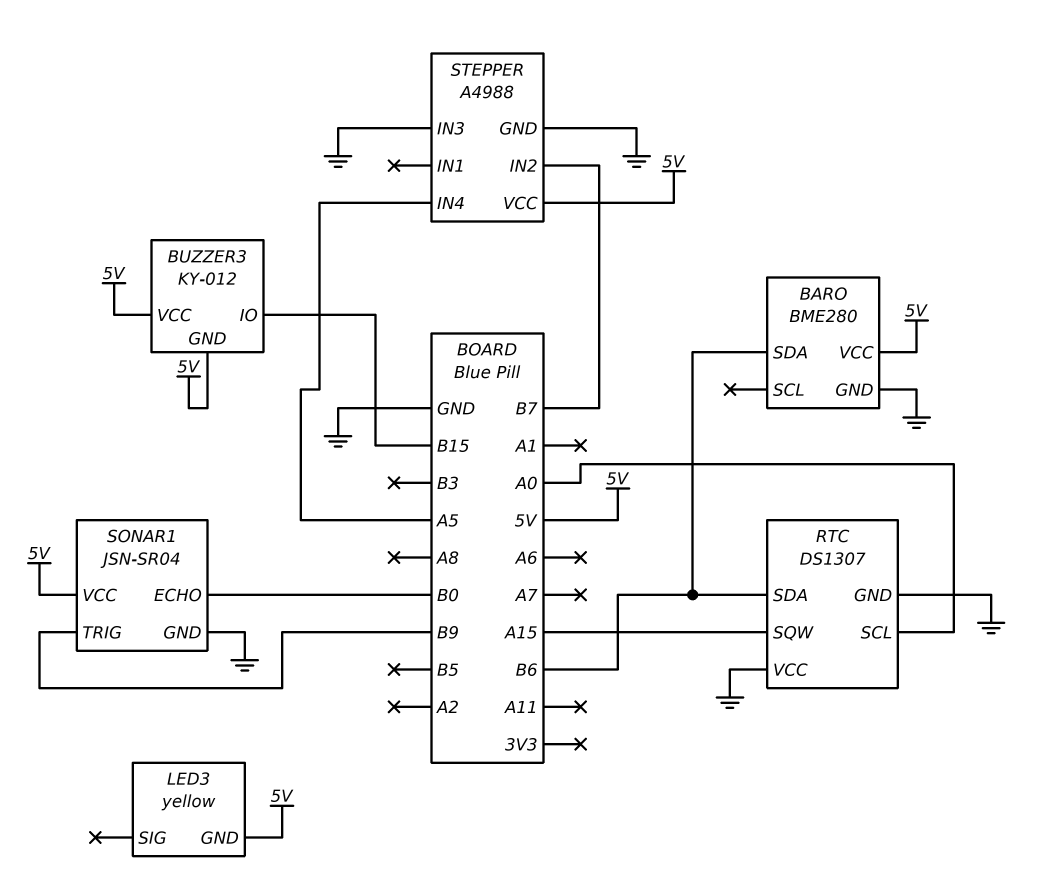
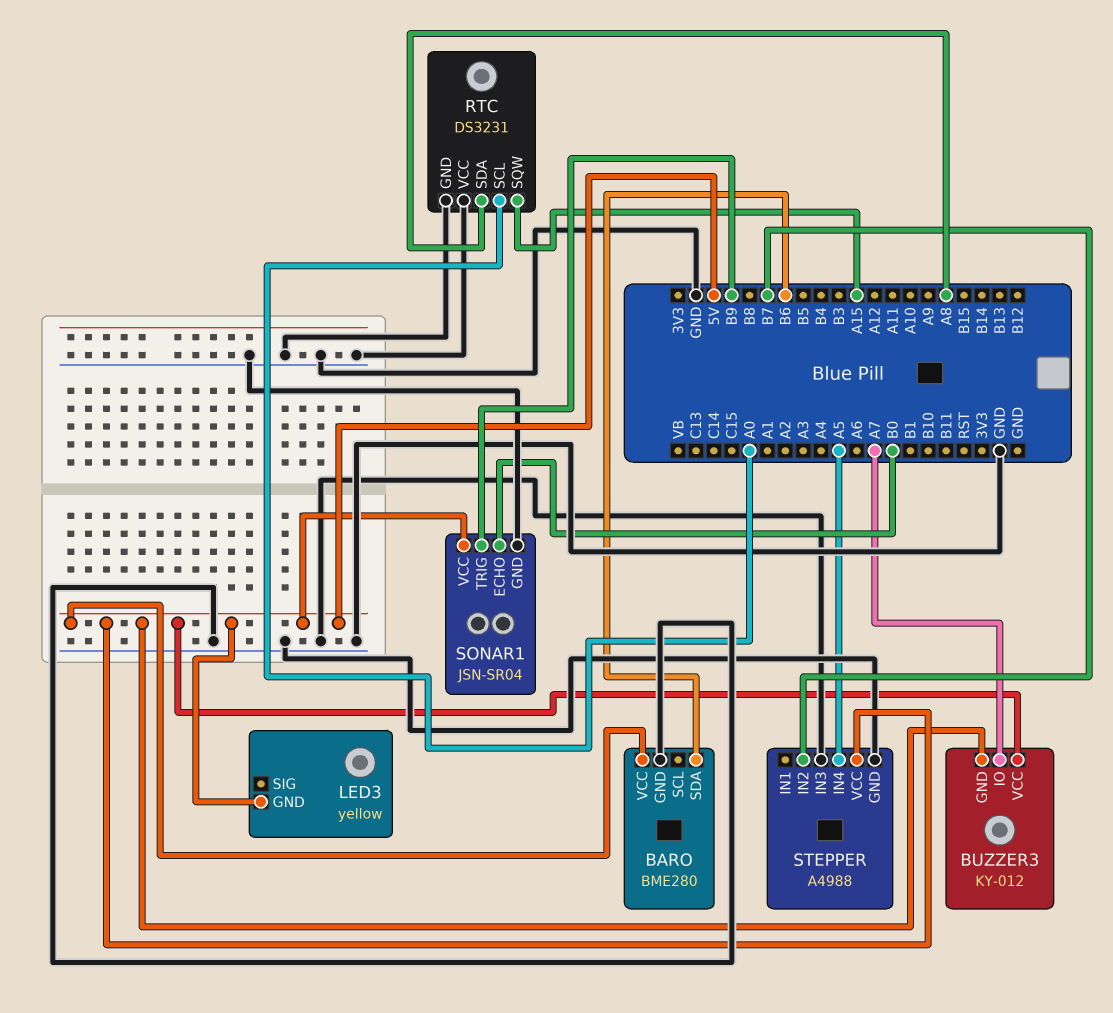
BUZZER3 pin IO: B15 -> A7
RTC: DS1307 -> DS3231
RTC pin SDA: B6 -> A8

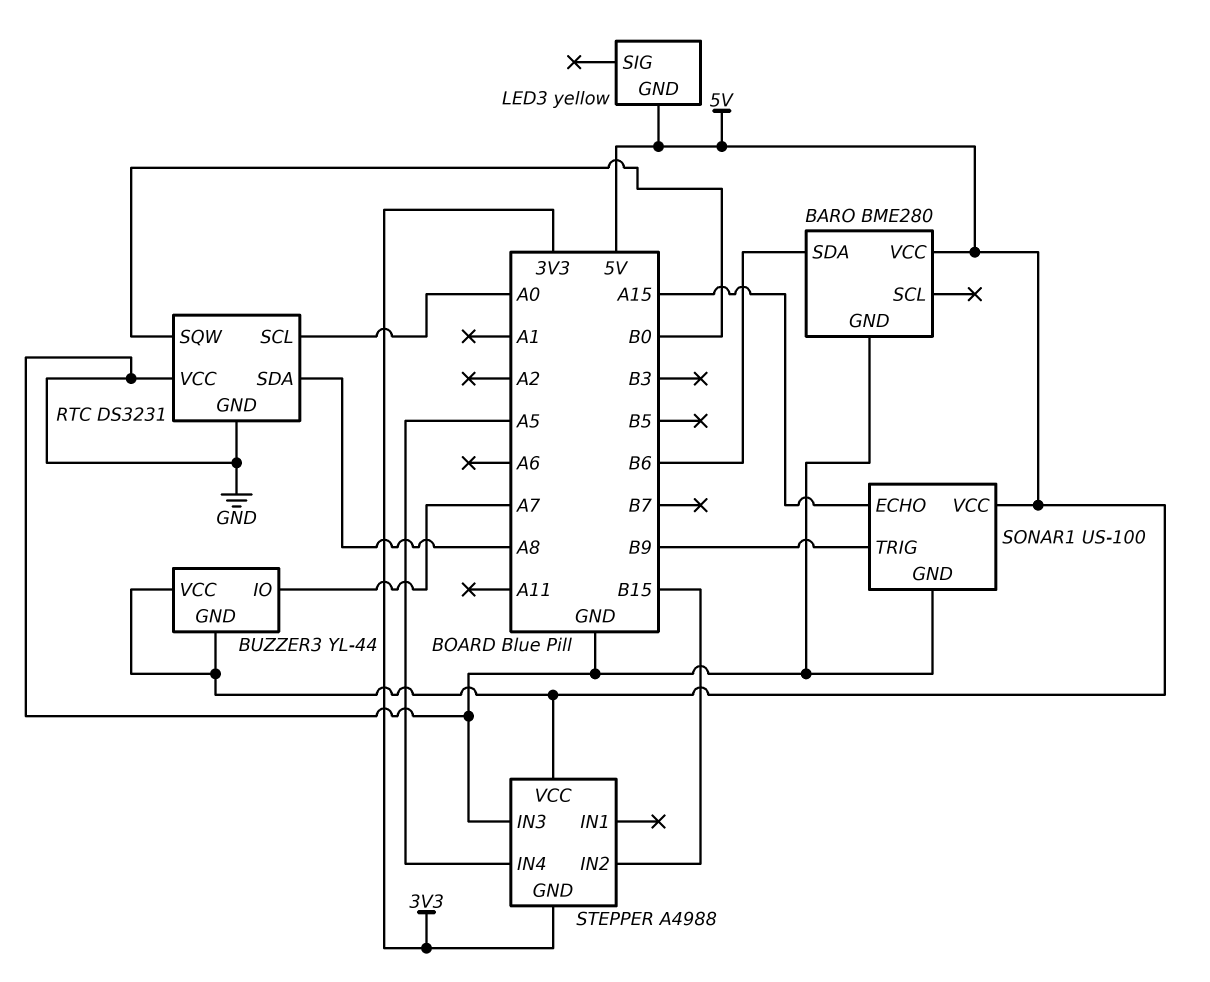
BUZZER3: KY-012 -> YL-44
RTC pin SQW: A15 -> B0
SONAR1: JSN-SR04 -> US-100
SONAR1 pin ECHO: B0 -> A15
STEPPER pin GND: GND -> 3V3
STEPPER pin IN2: B7 -> B15

